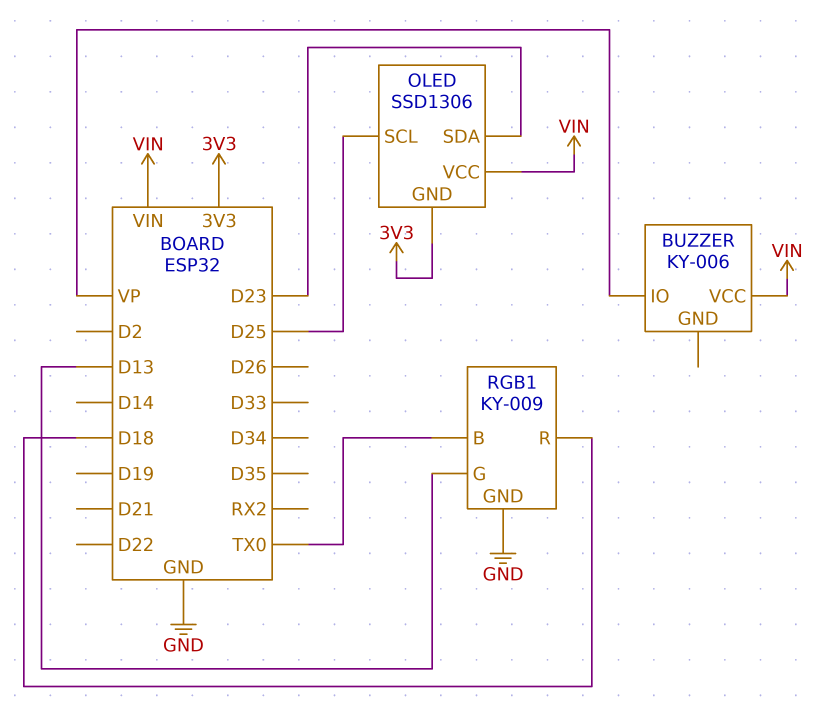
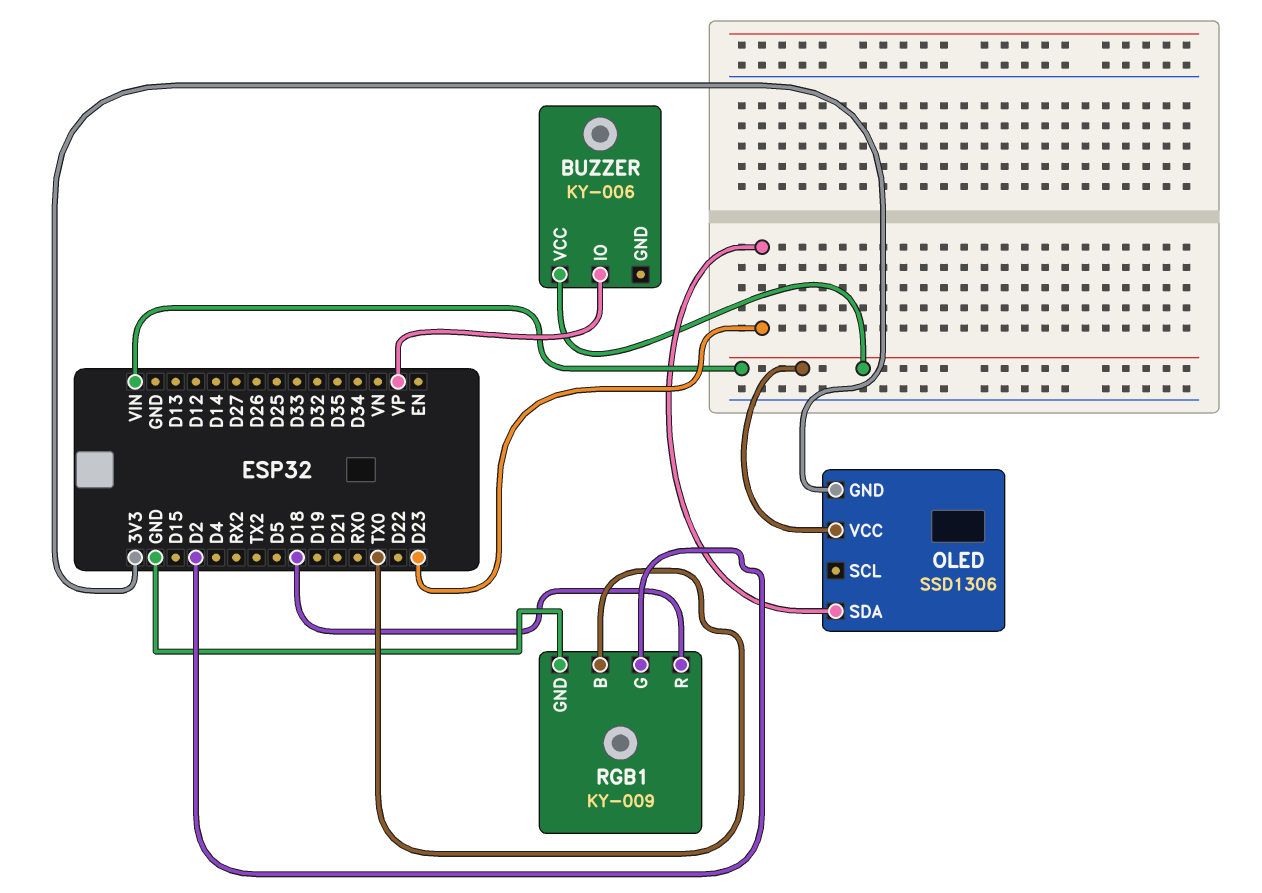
OLED pin SCL: D25 -> none
RGB1 pin G: D13 -> D2

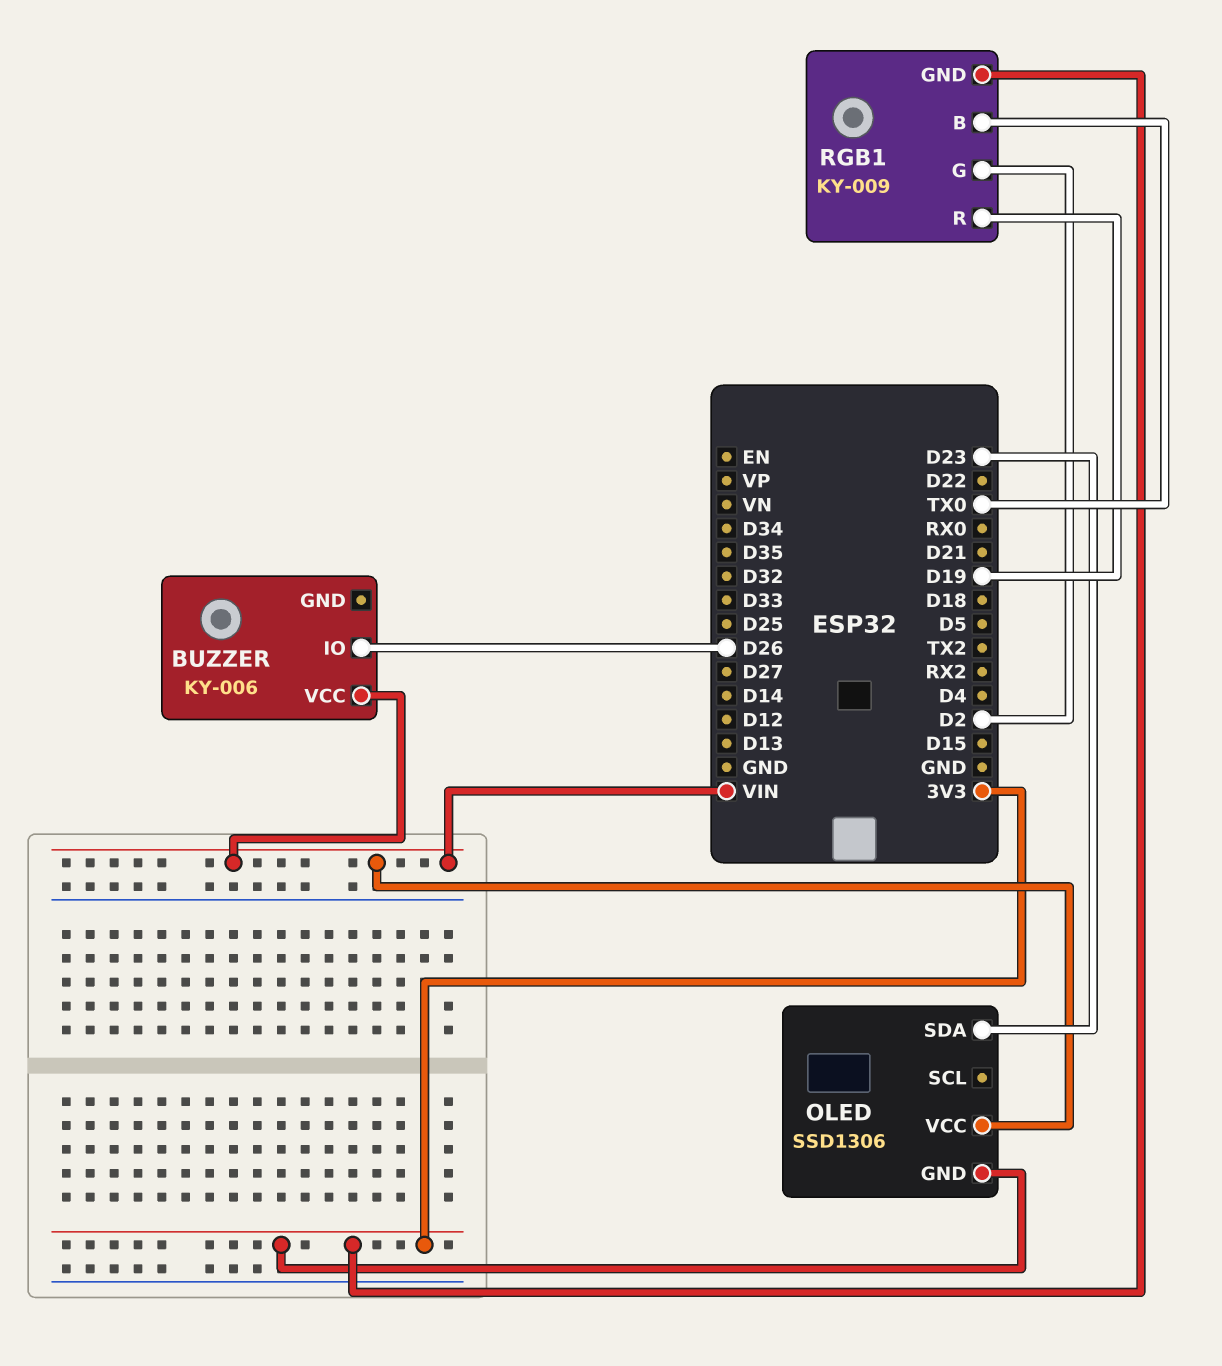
BUZZER pin IO: VP -> D26
RGB1 pin GND: GND -> 3V3
RGB1 pin R: D18 -> D19

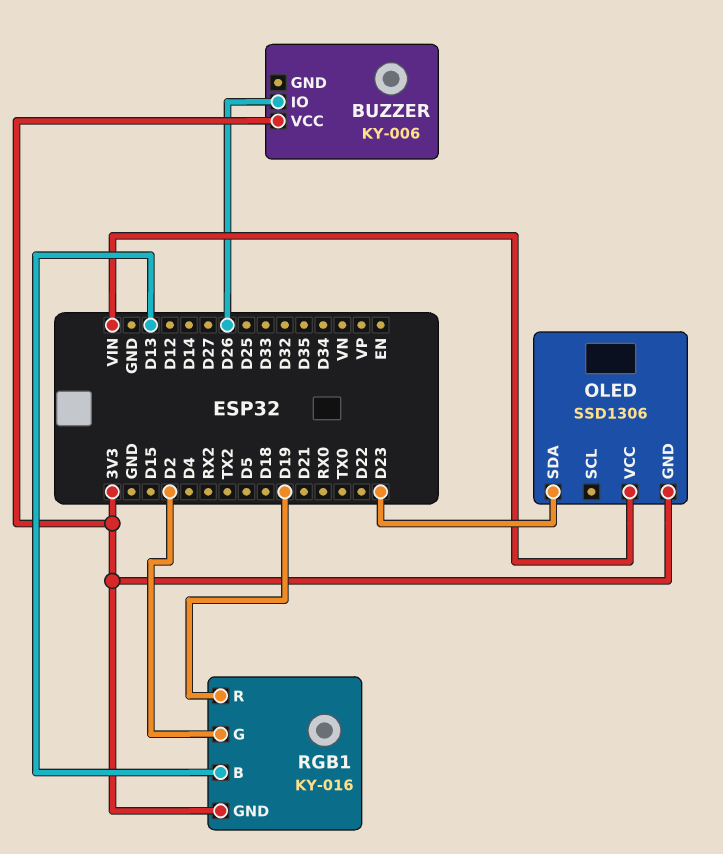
BUZZER pin VCC: VIN -> 3V3
RGB1: KY-009 -> KY-016
RGB1 pin B: TX0 -> D13

